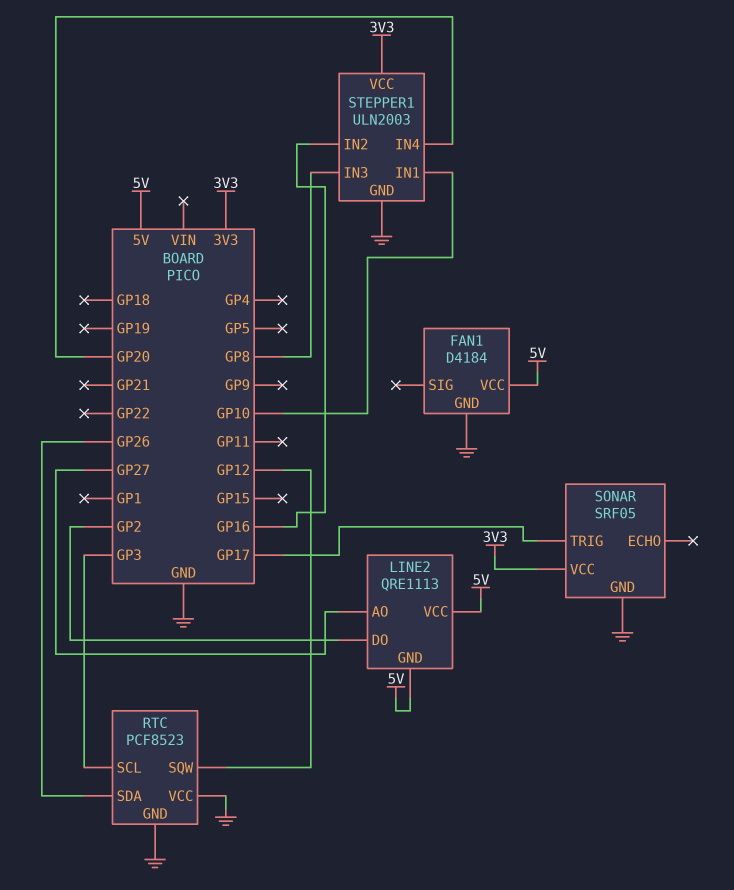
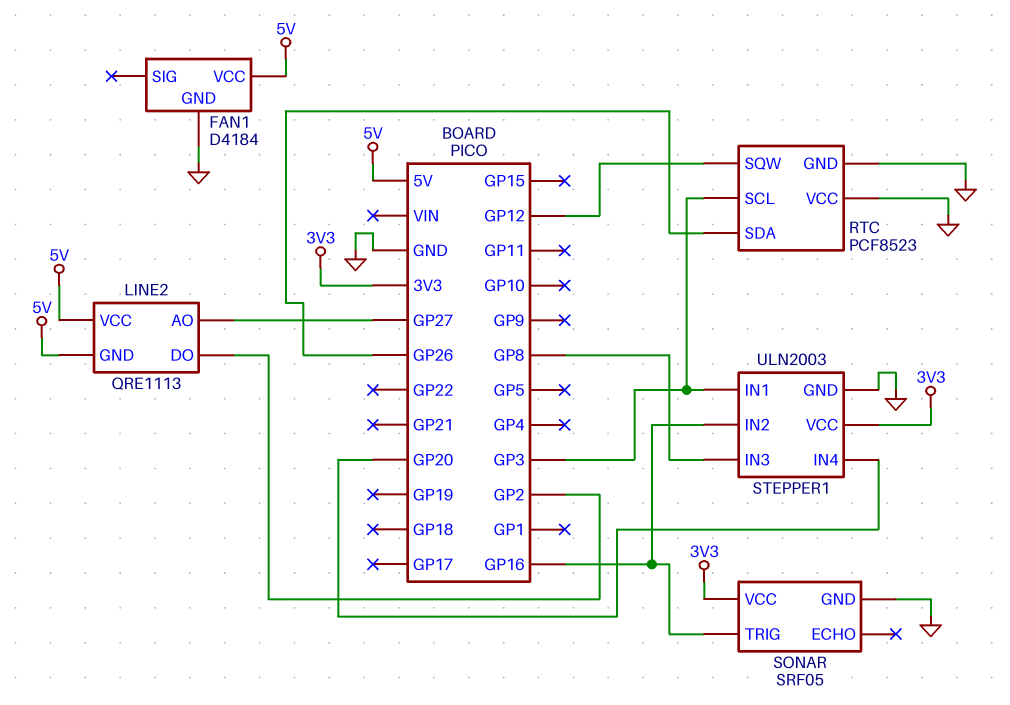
SONAR pin TRIG: GP17 -> GP16
STEPPER1 pin IN1: GP10 -> GP3

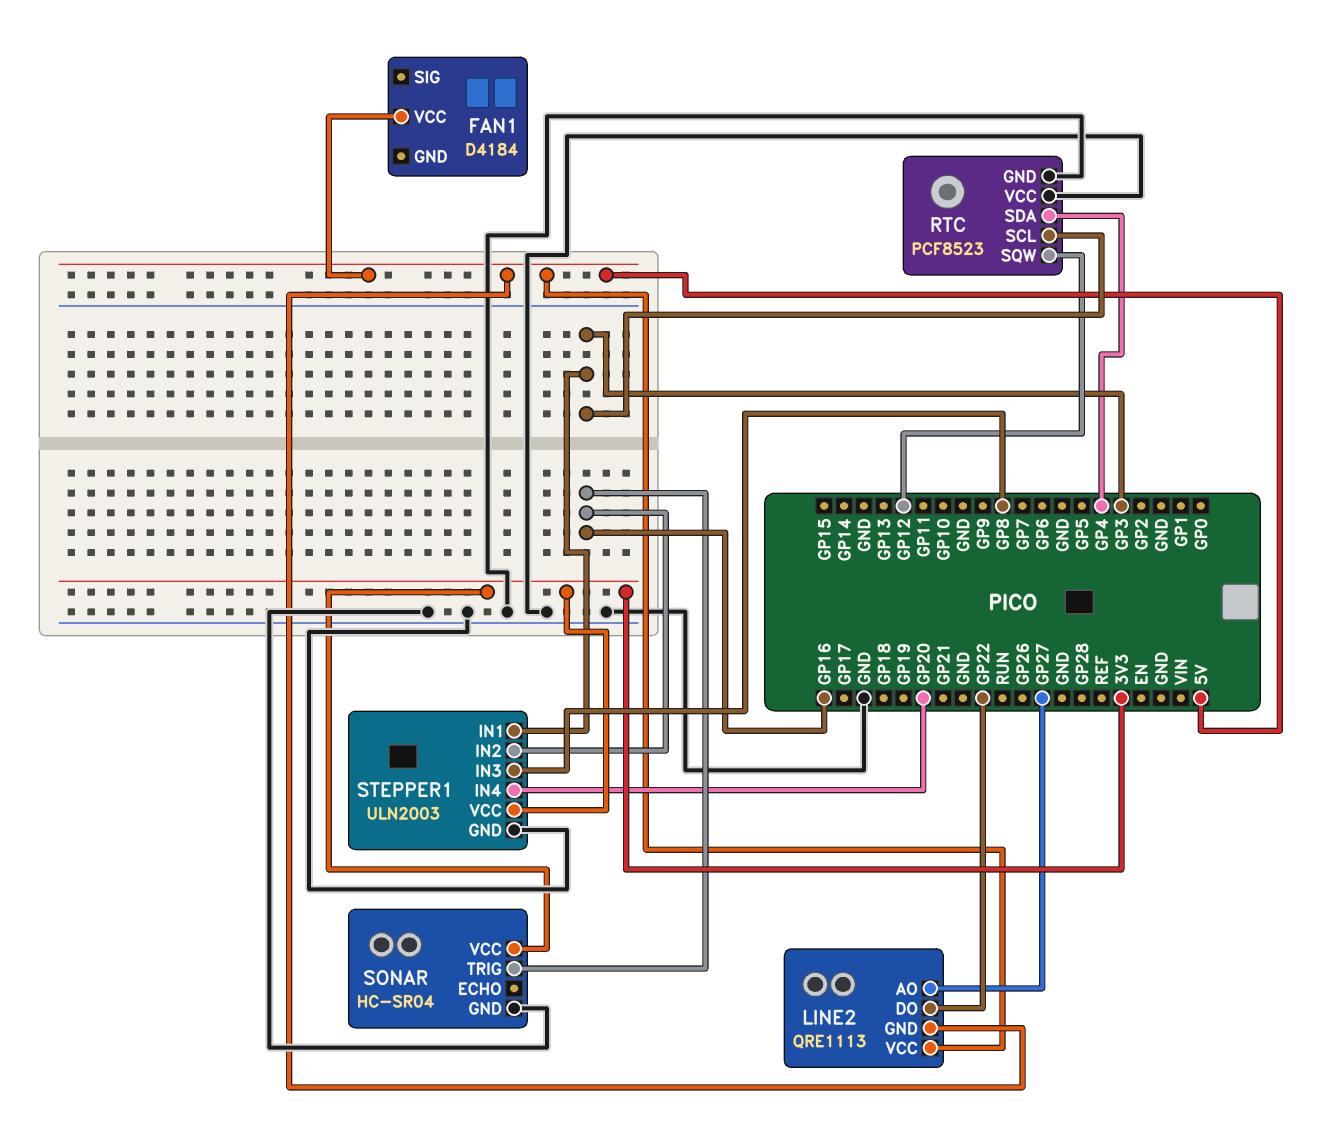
FAN1 pin GND: GND -> none
LINE2 pin DO: GP2 -> GP22
RTC pin SDA: GP26 -> GP4
SONAR: SRF05 -> HC-SR04

